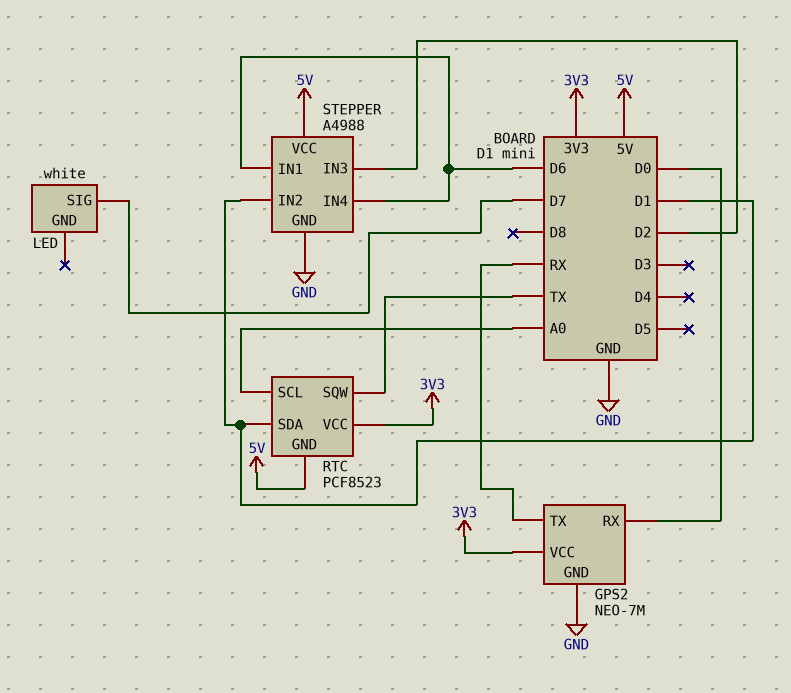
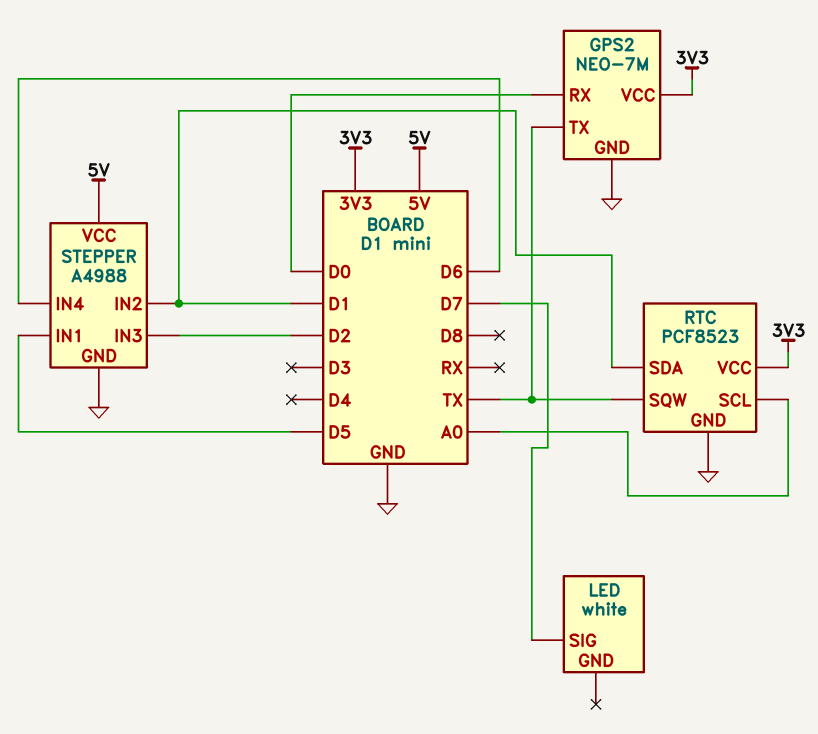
GPS2 pin TX: RX -> TX
RTC pin GND: 5V -> GND
STEPPER pin IN1: D6 -> D5

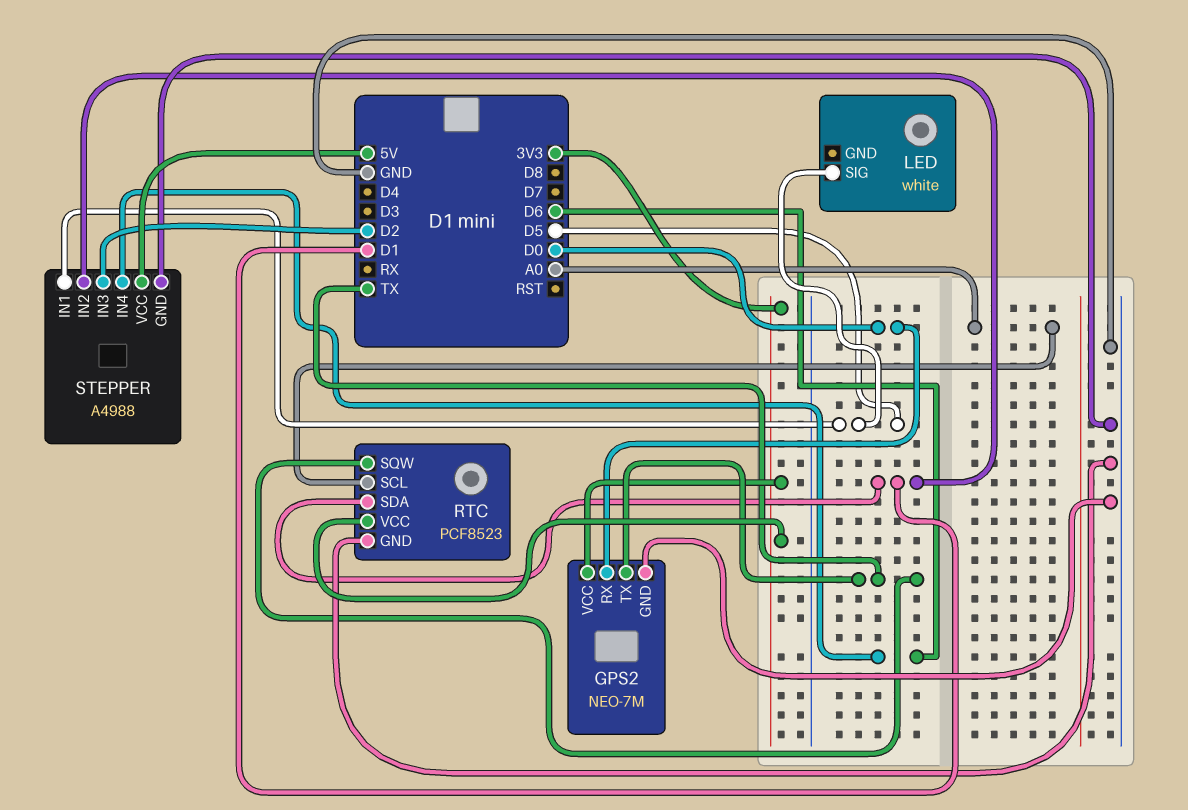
LED pin SIG: D7 -> D5

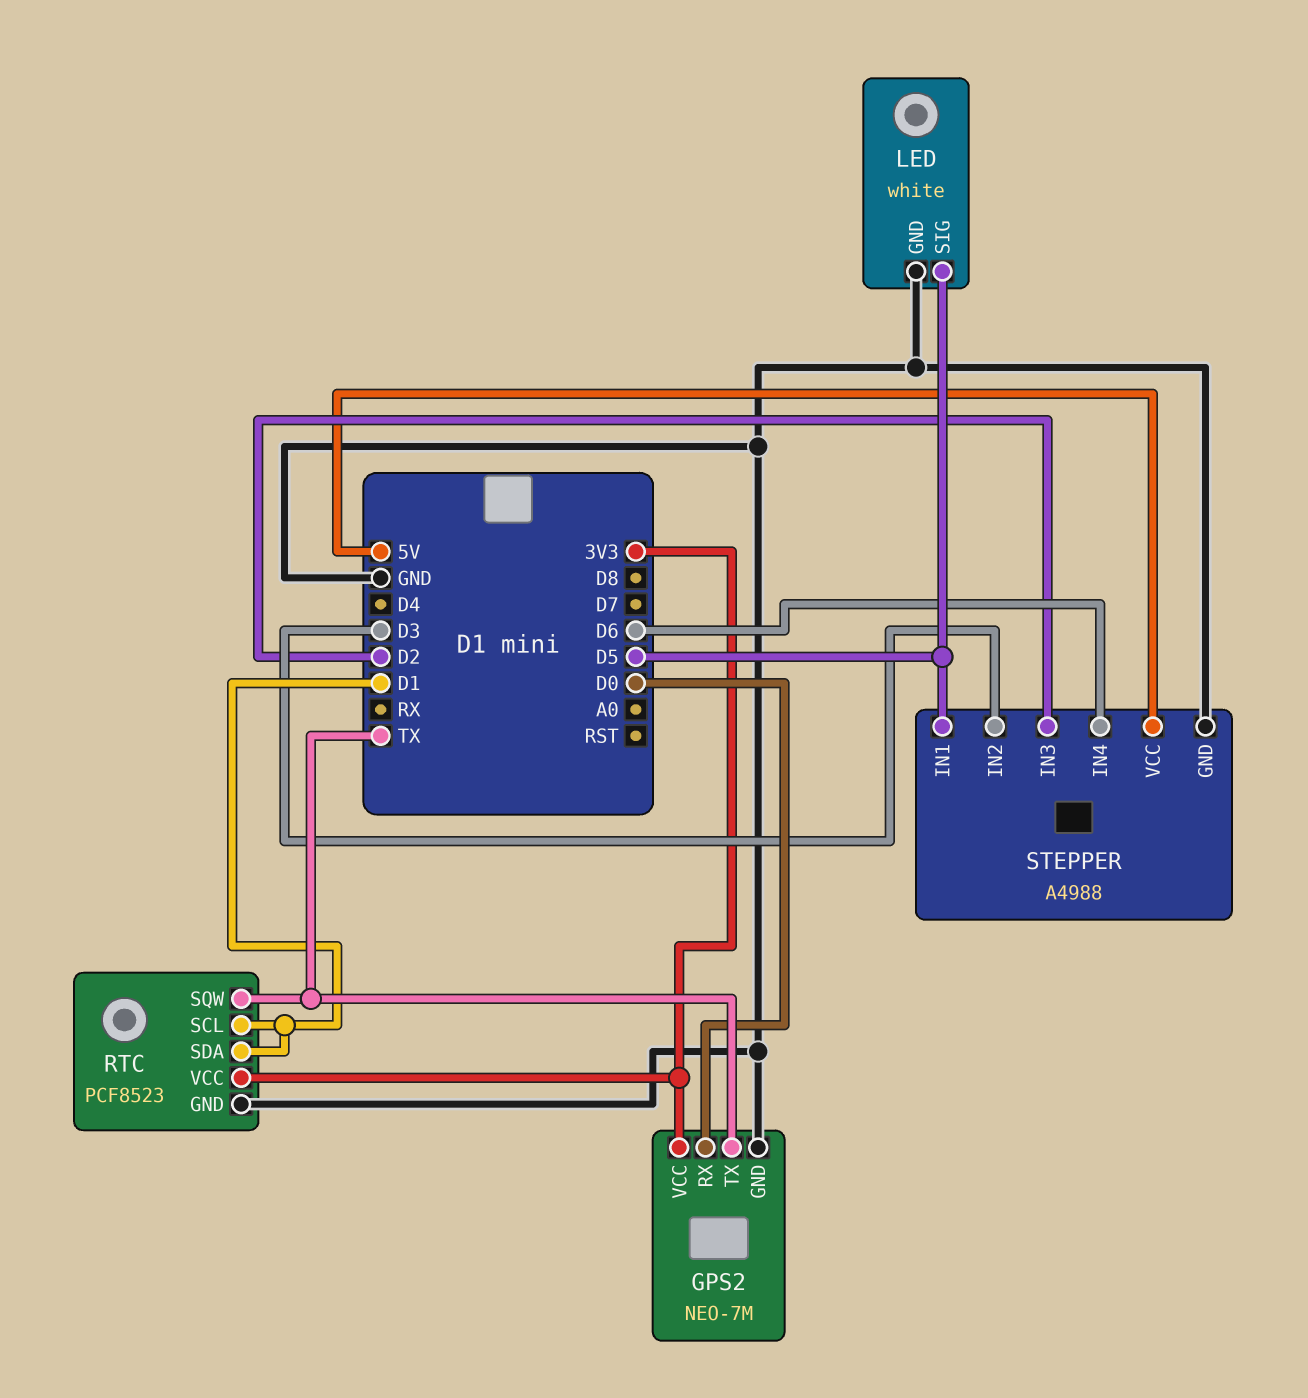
LED pin GND: none -> GND
RTC pin SCL: A0 -> D1
STEPPER pin IN2: D1 -> D3

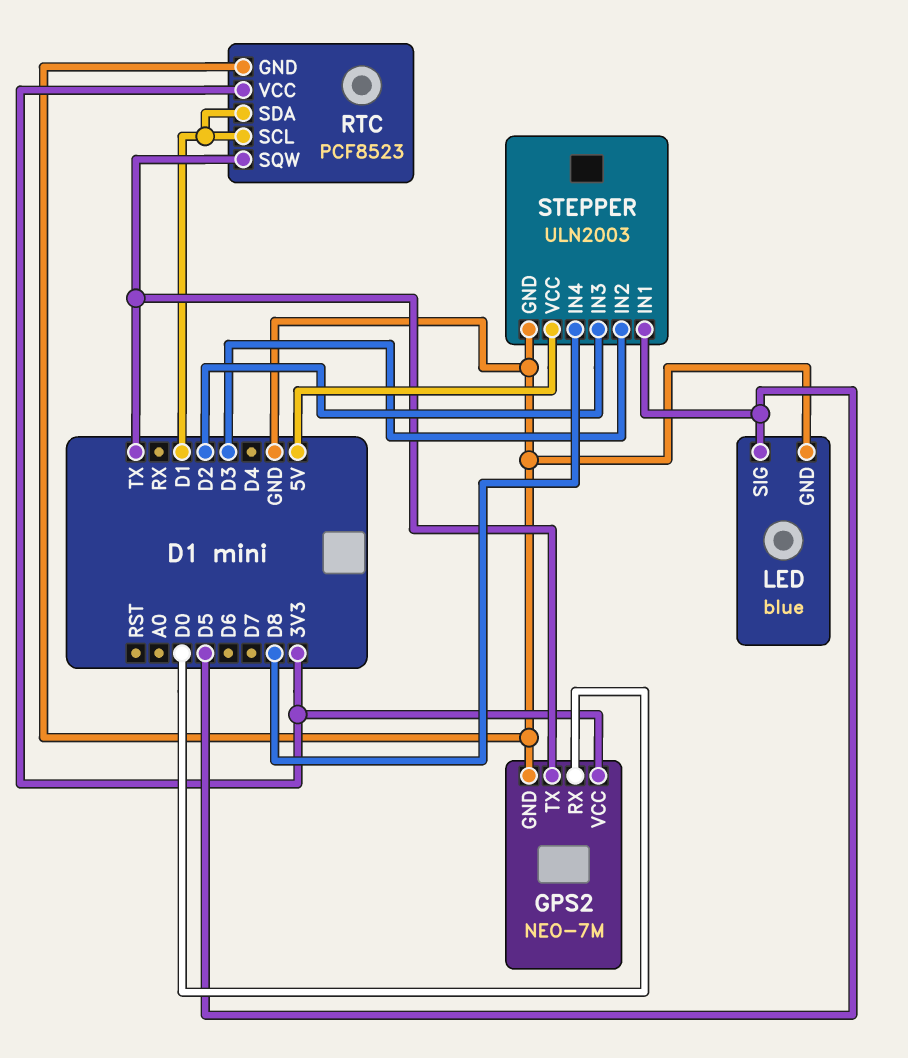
LED: white -> blue
STEPPER: A4988 -> ULN2003
STEPPER pin IN4: D6 -> D8

